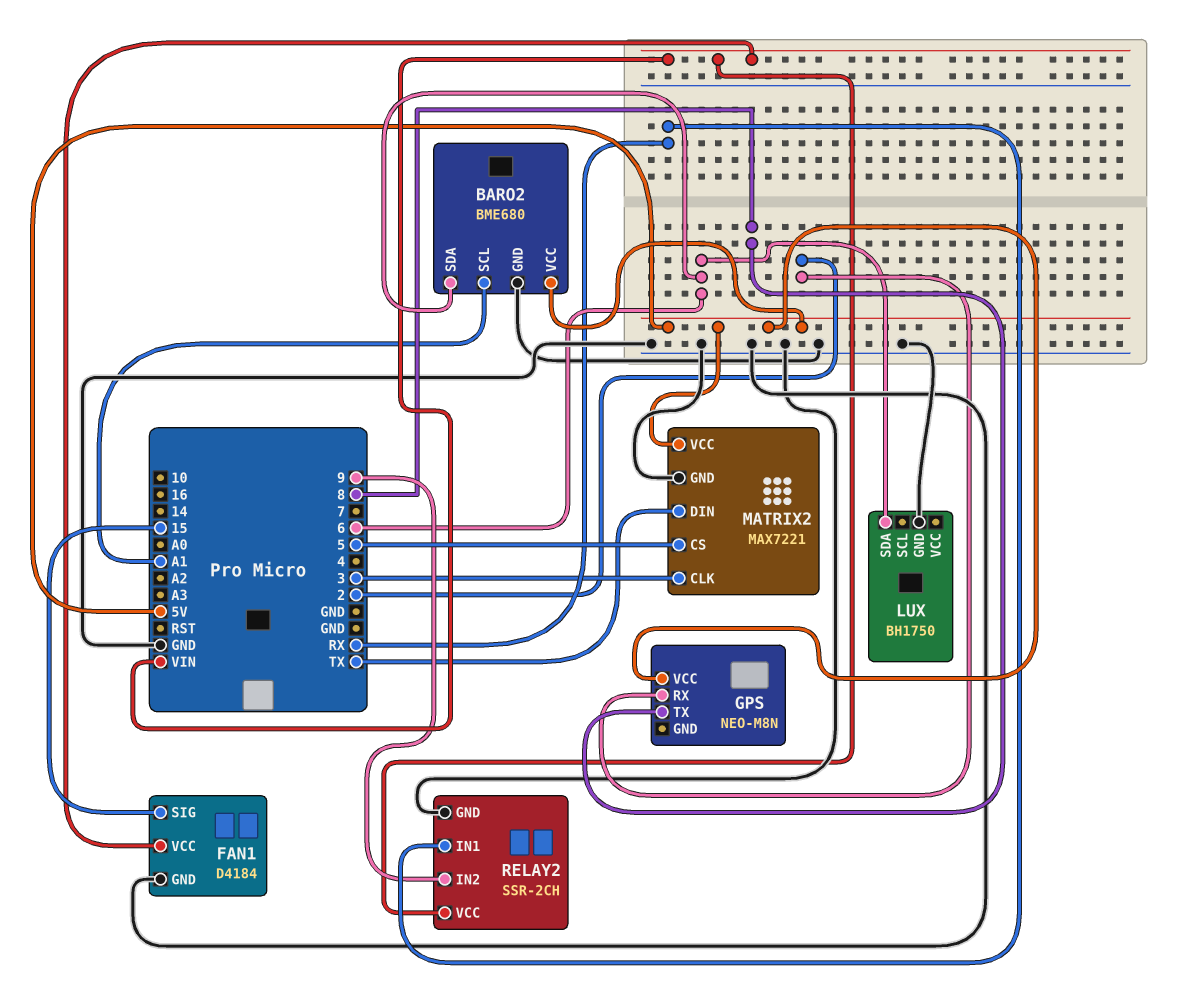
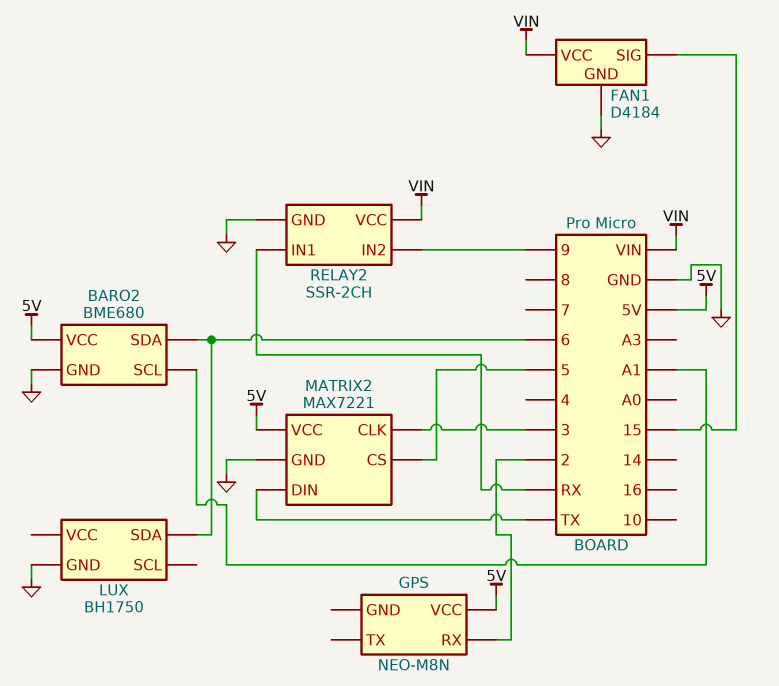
GPS pin TX: 8 -> none

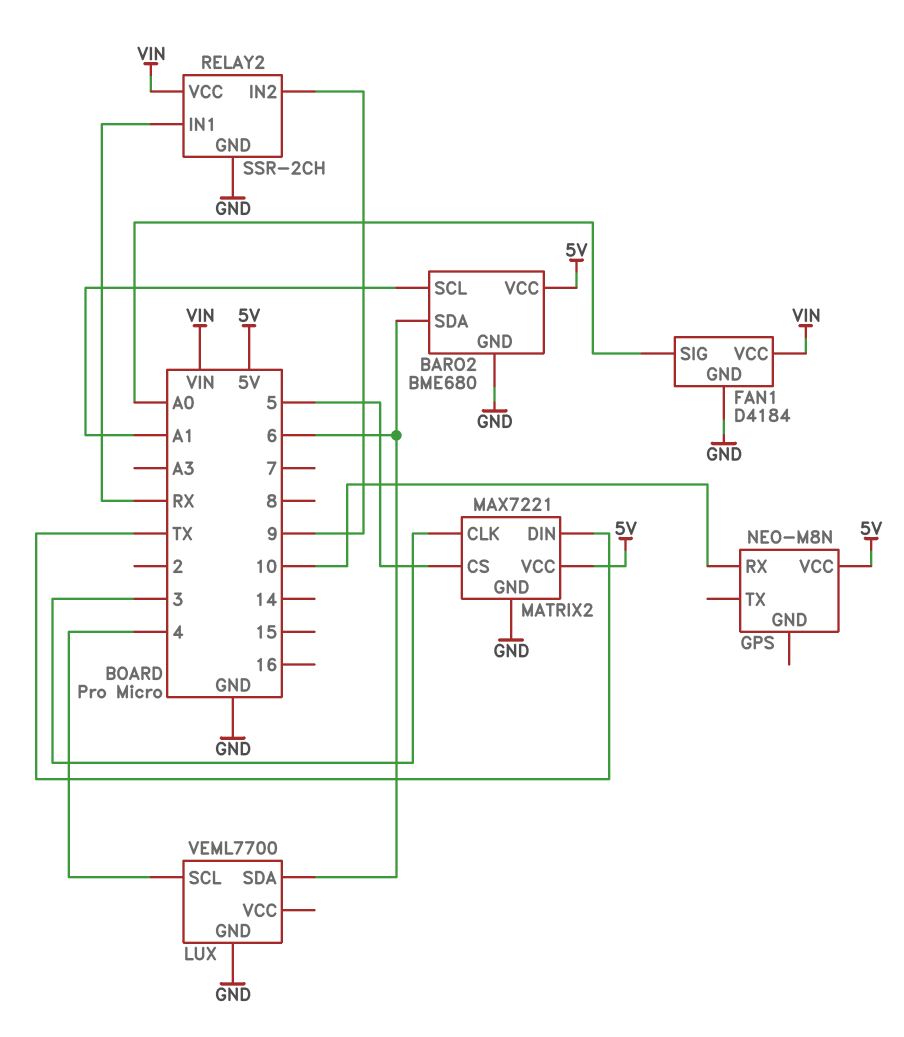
FAN1 pin SIG: 15 -> A0
GPS pin RX: 2 -> 10
LUX: BH1750 -> VEML7700
LUX pin SCL: none -> 4

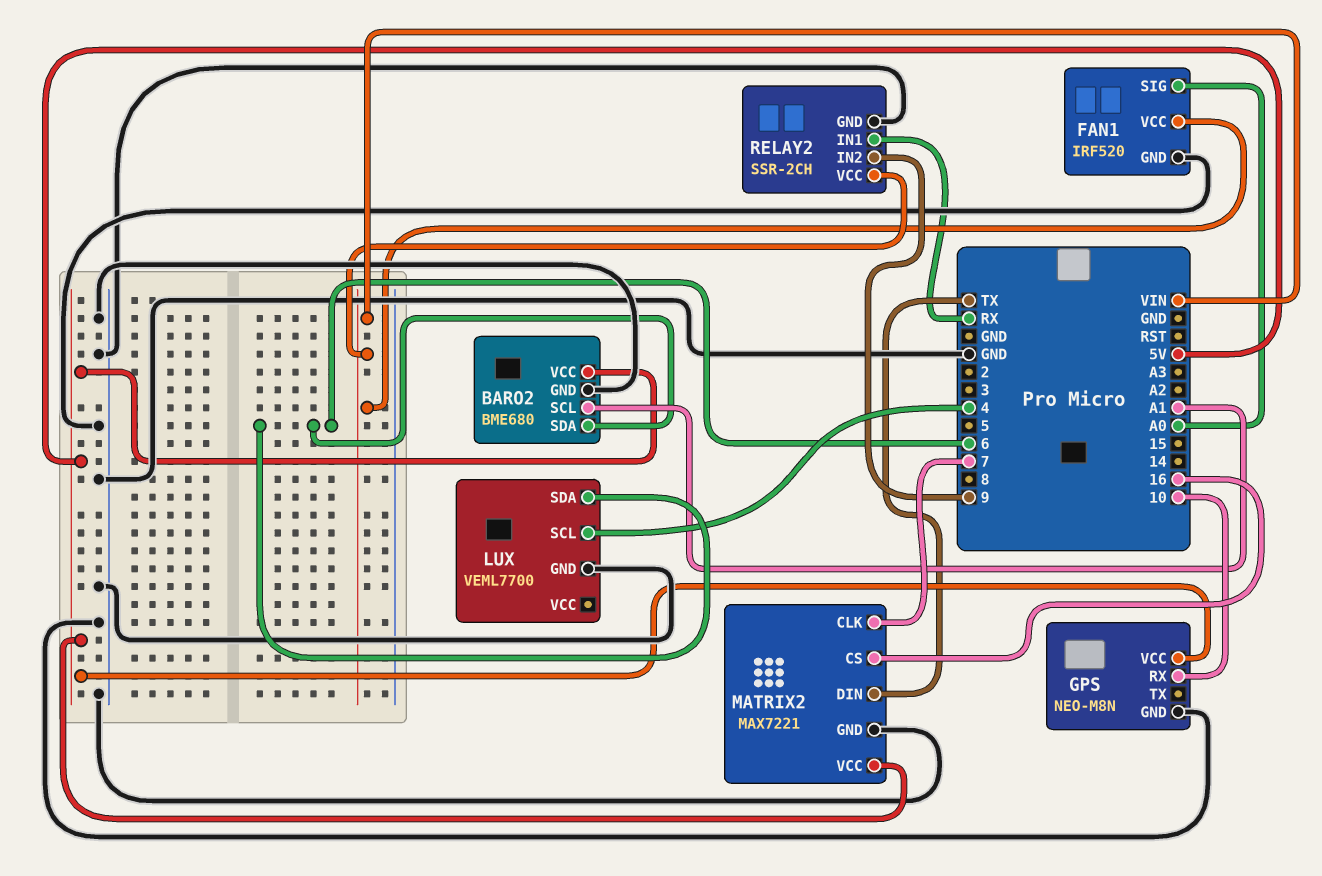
FAN1: D4184 -> IRF520
GPS pin GND: none -> GND
MATRIX2 pin CLK: 3 -> 7
MATRIX2 pin CS: 5 -> 16

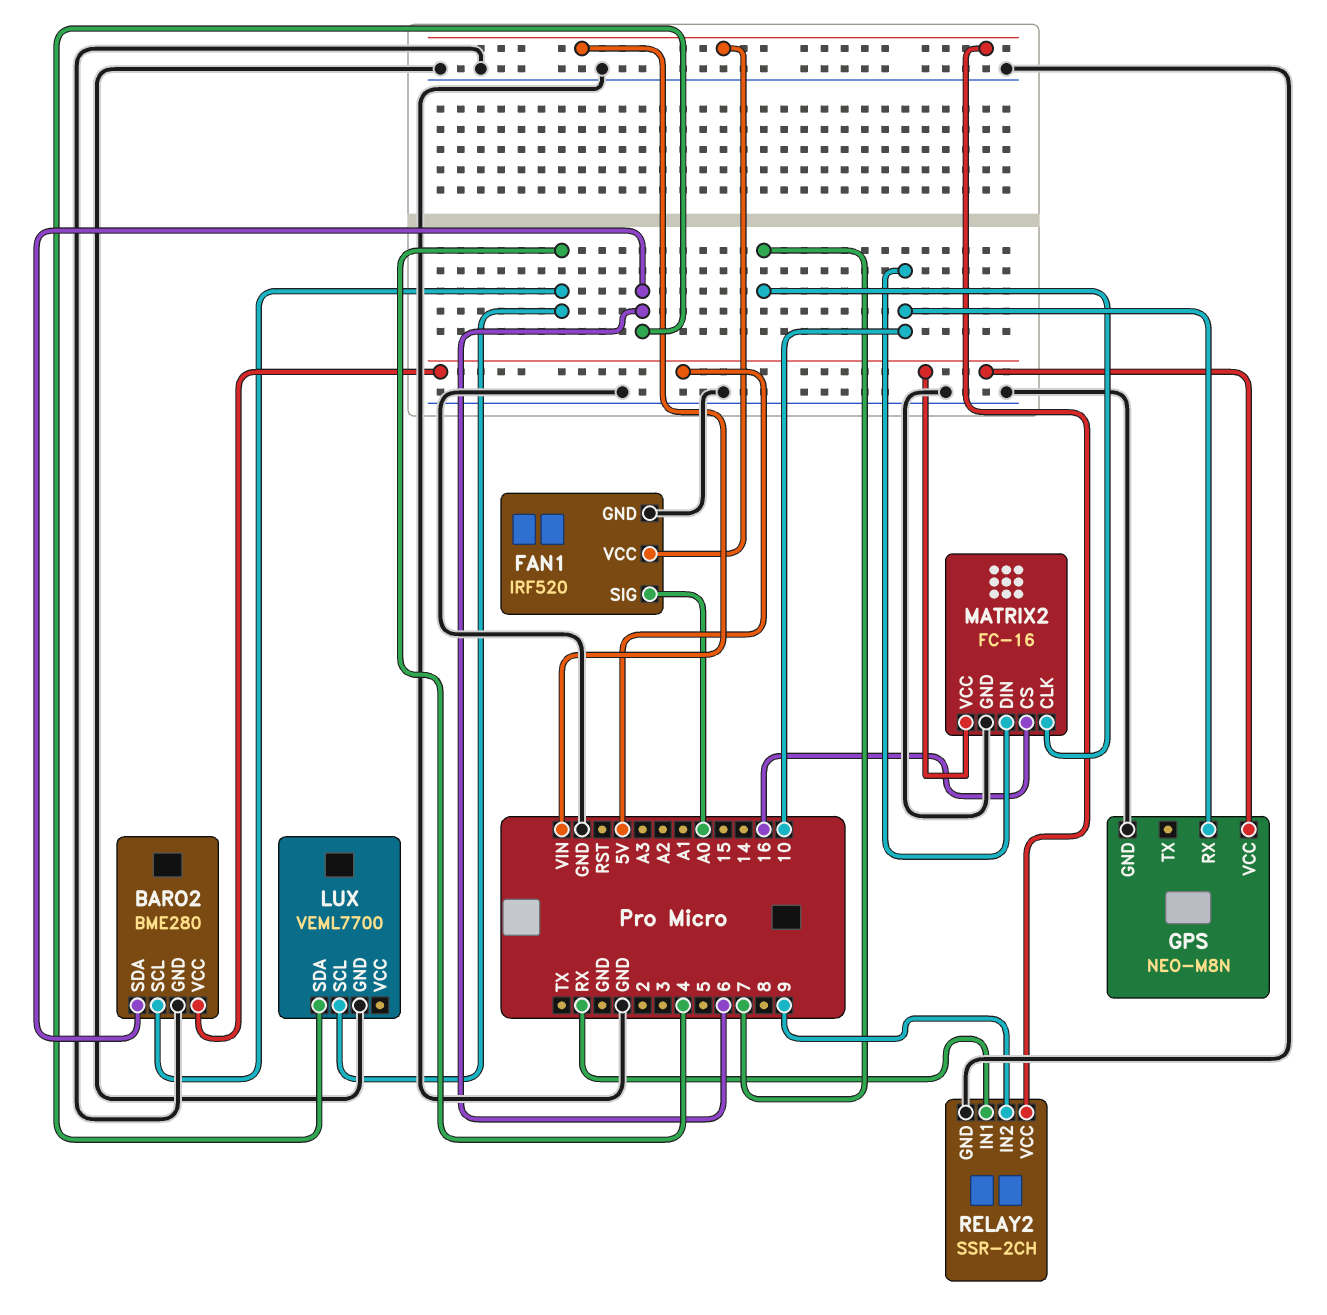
BARO2: BME680 -> BME280
BARO2 pin SCL: A1 -> 4
MATRIX2: MAX7221 -> FC-16
MATRIX2 pin DIN: TX -> 10

